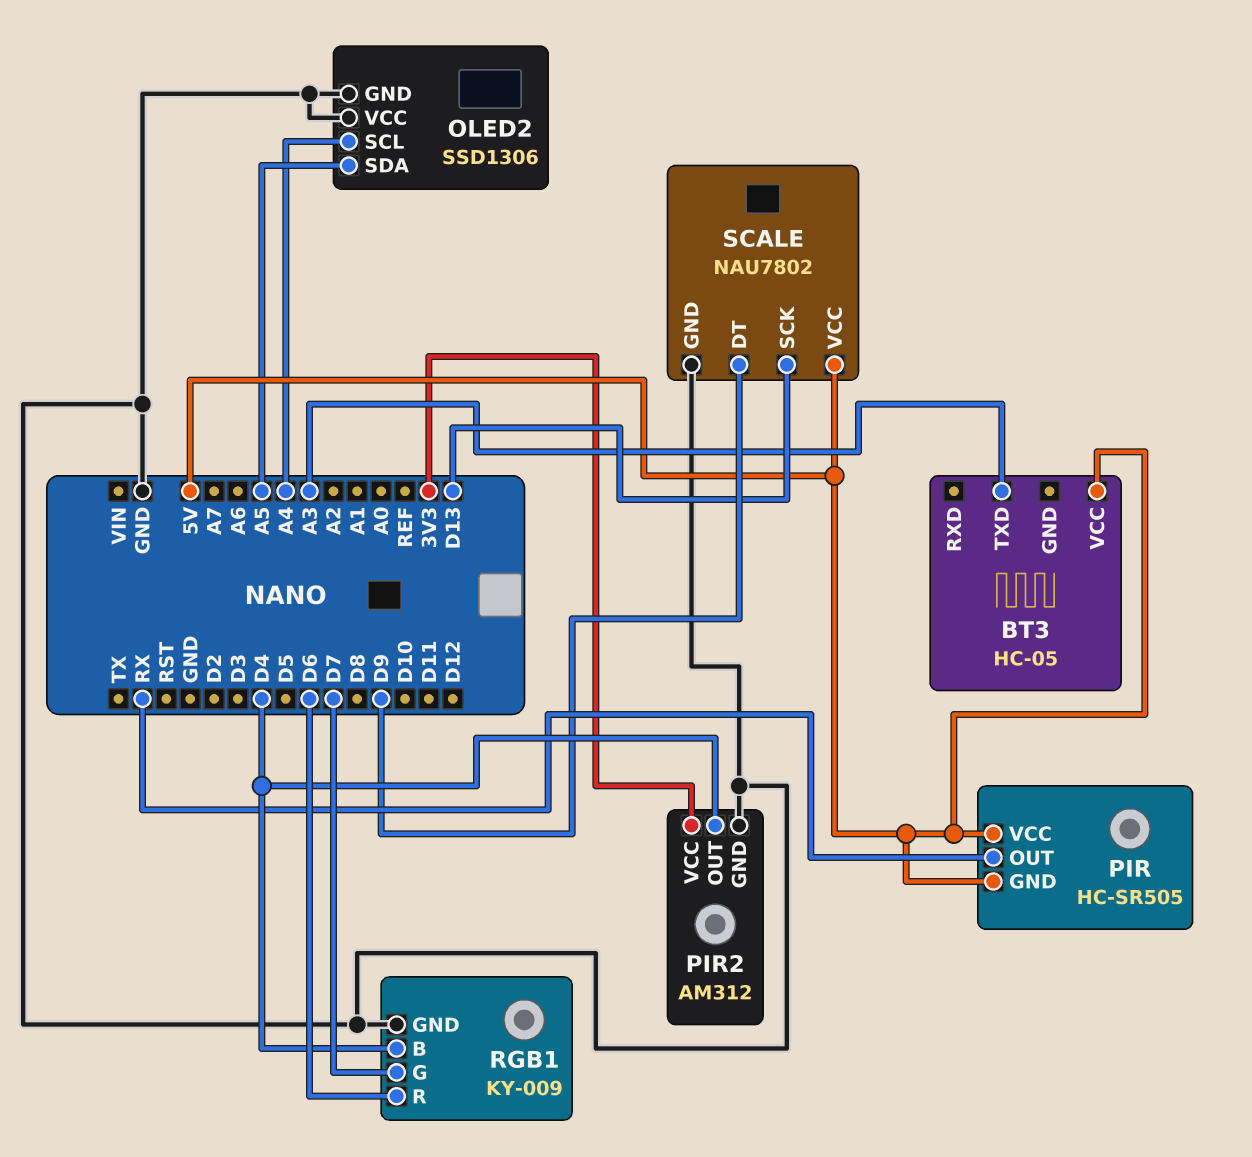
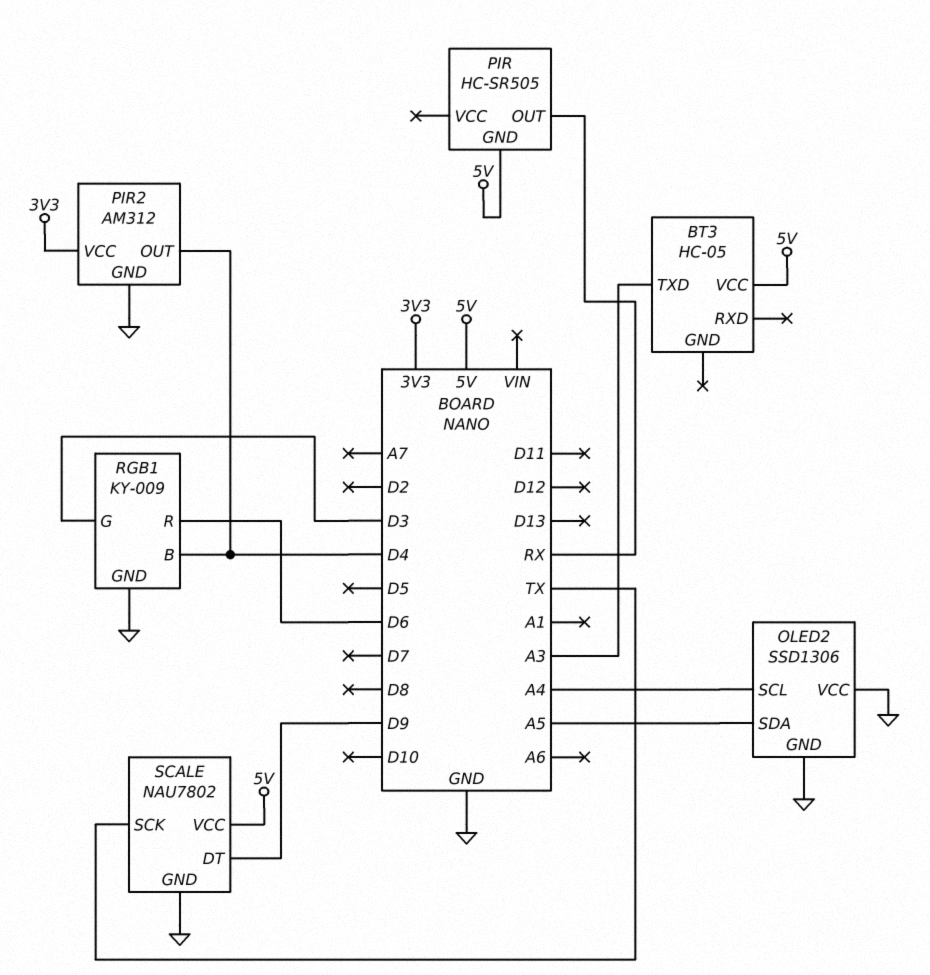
PIR pin VCC: 5V -> none
RGB1 pin G: D7 -> D3
SCALE pin SCK: D13 -> TX

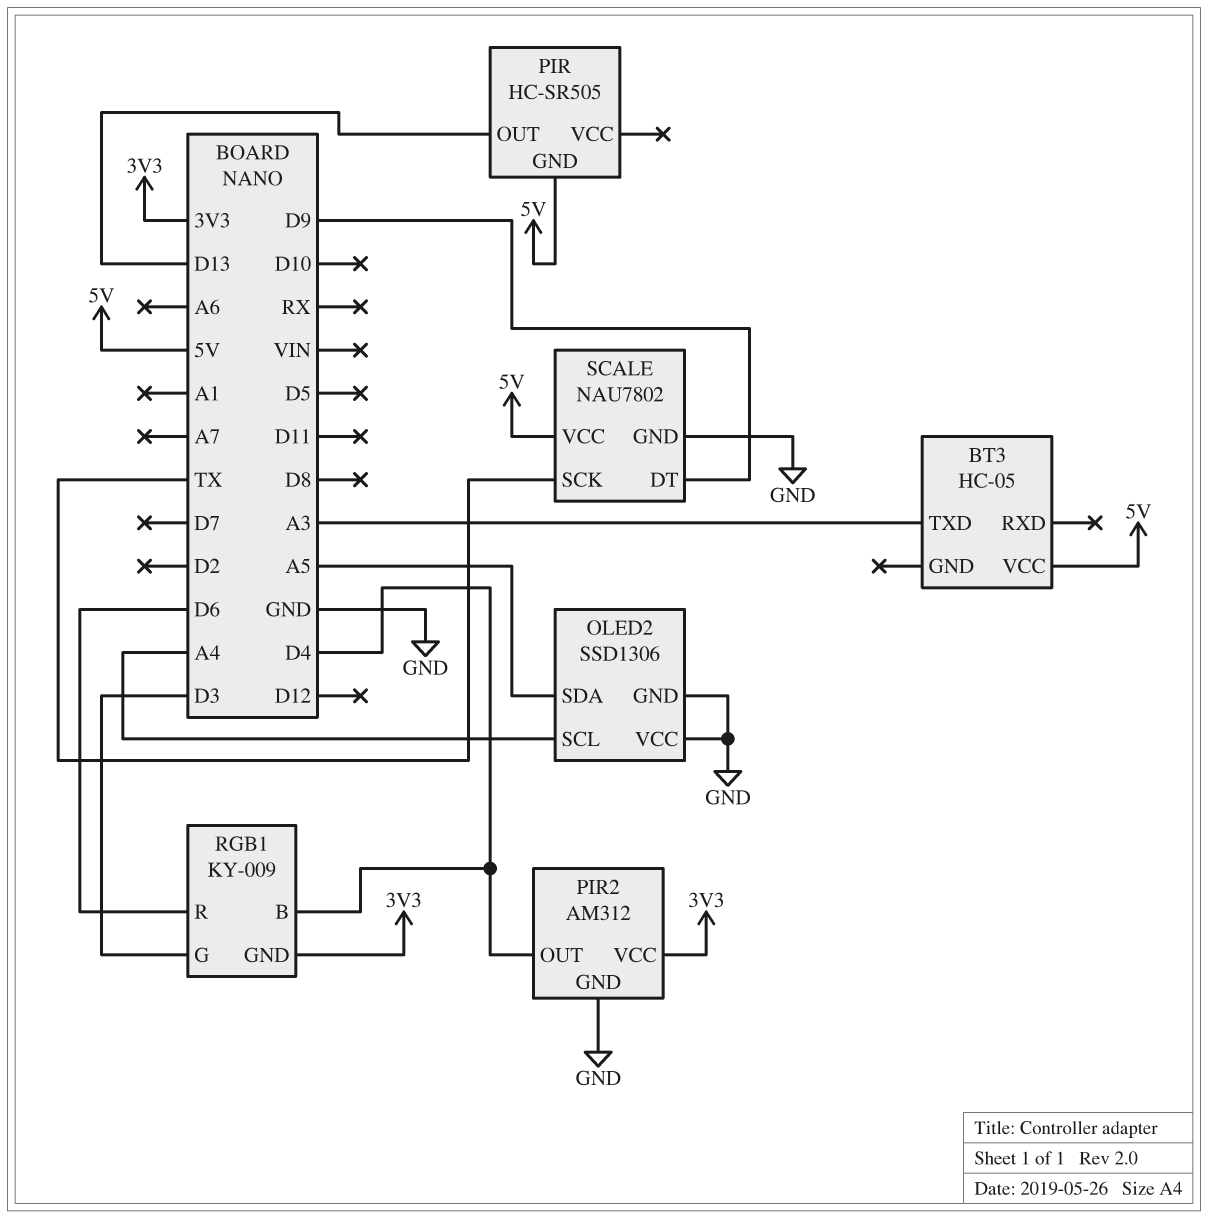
PIR pin OUT: RX -> D13
RGB1 pin GND: GND -> 3V3

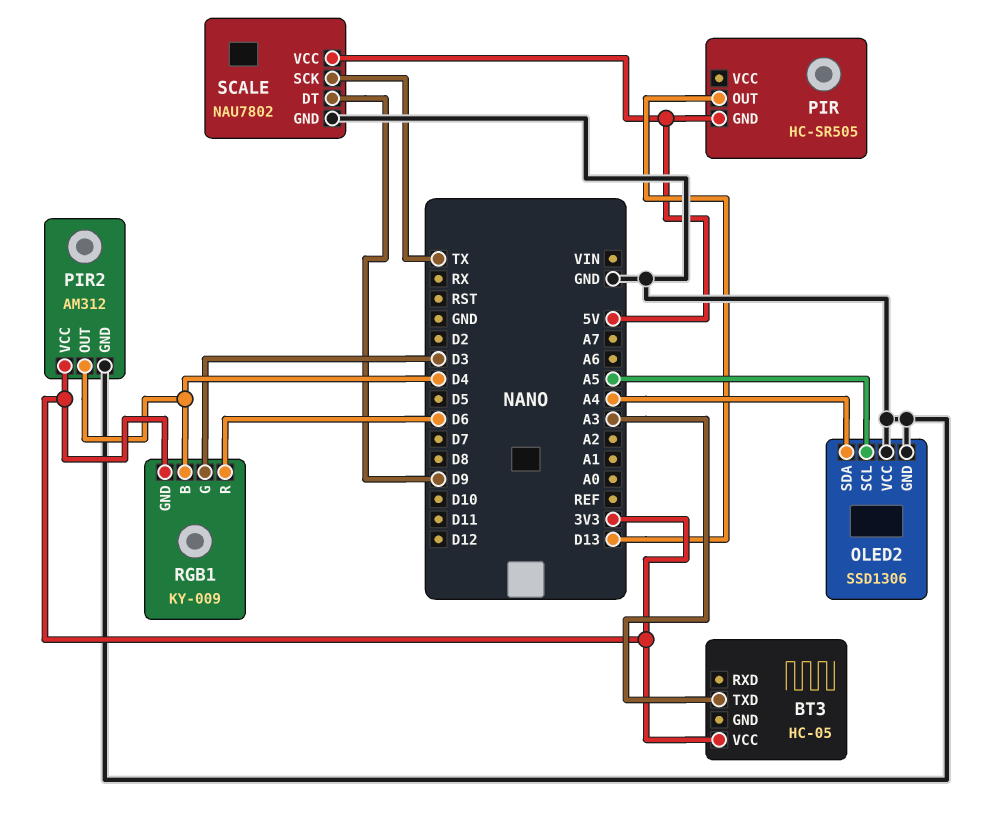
BT3 pin VCC: 5V -> 3V3
OLED2 pin SCL: A4 -> A5
OLED2 pin SDA: A5 -> A4

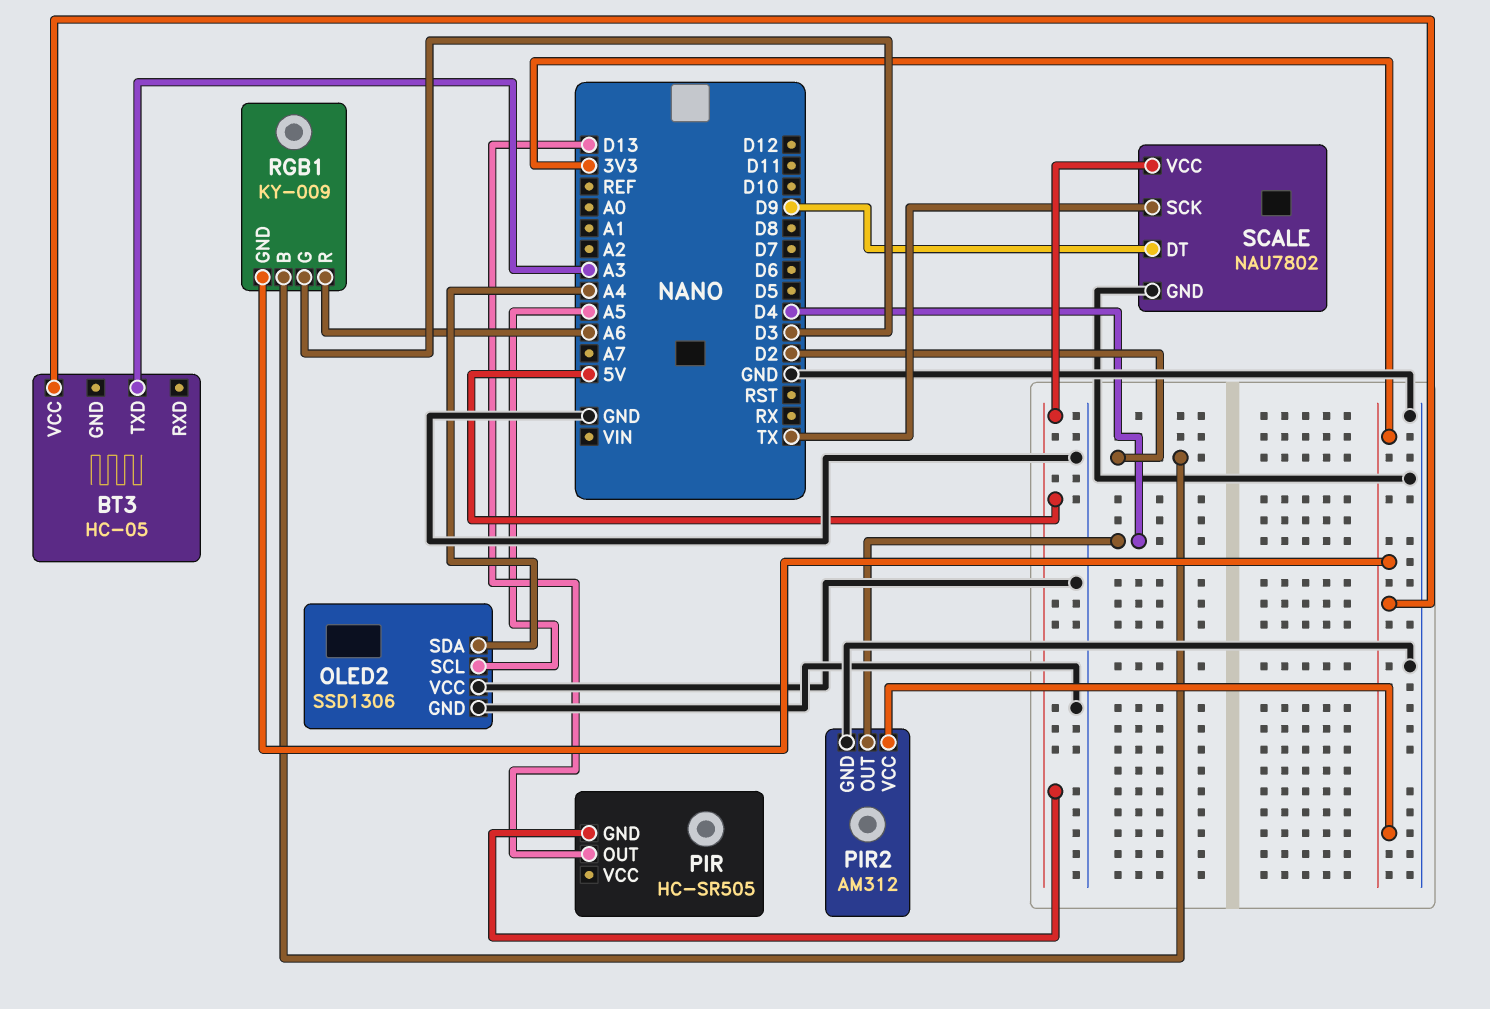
RGB1 pin B: D4 -> D2
RGB1 pin R: D6 -> A6

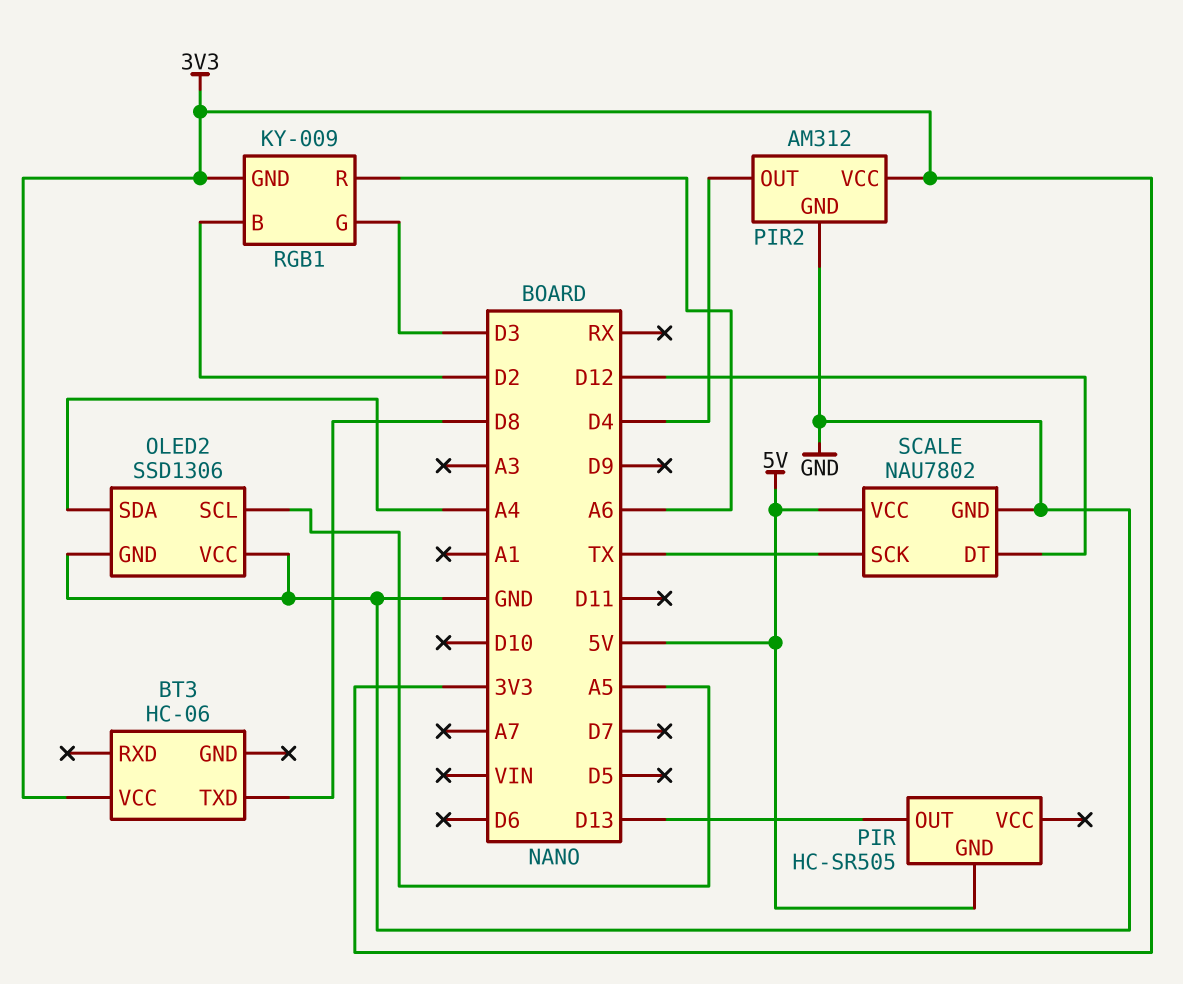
BT3: HC-05 -> HC-06
BT3 pin TXD: A3 -> D8
SCALE pin DT: D9 -> D12

